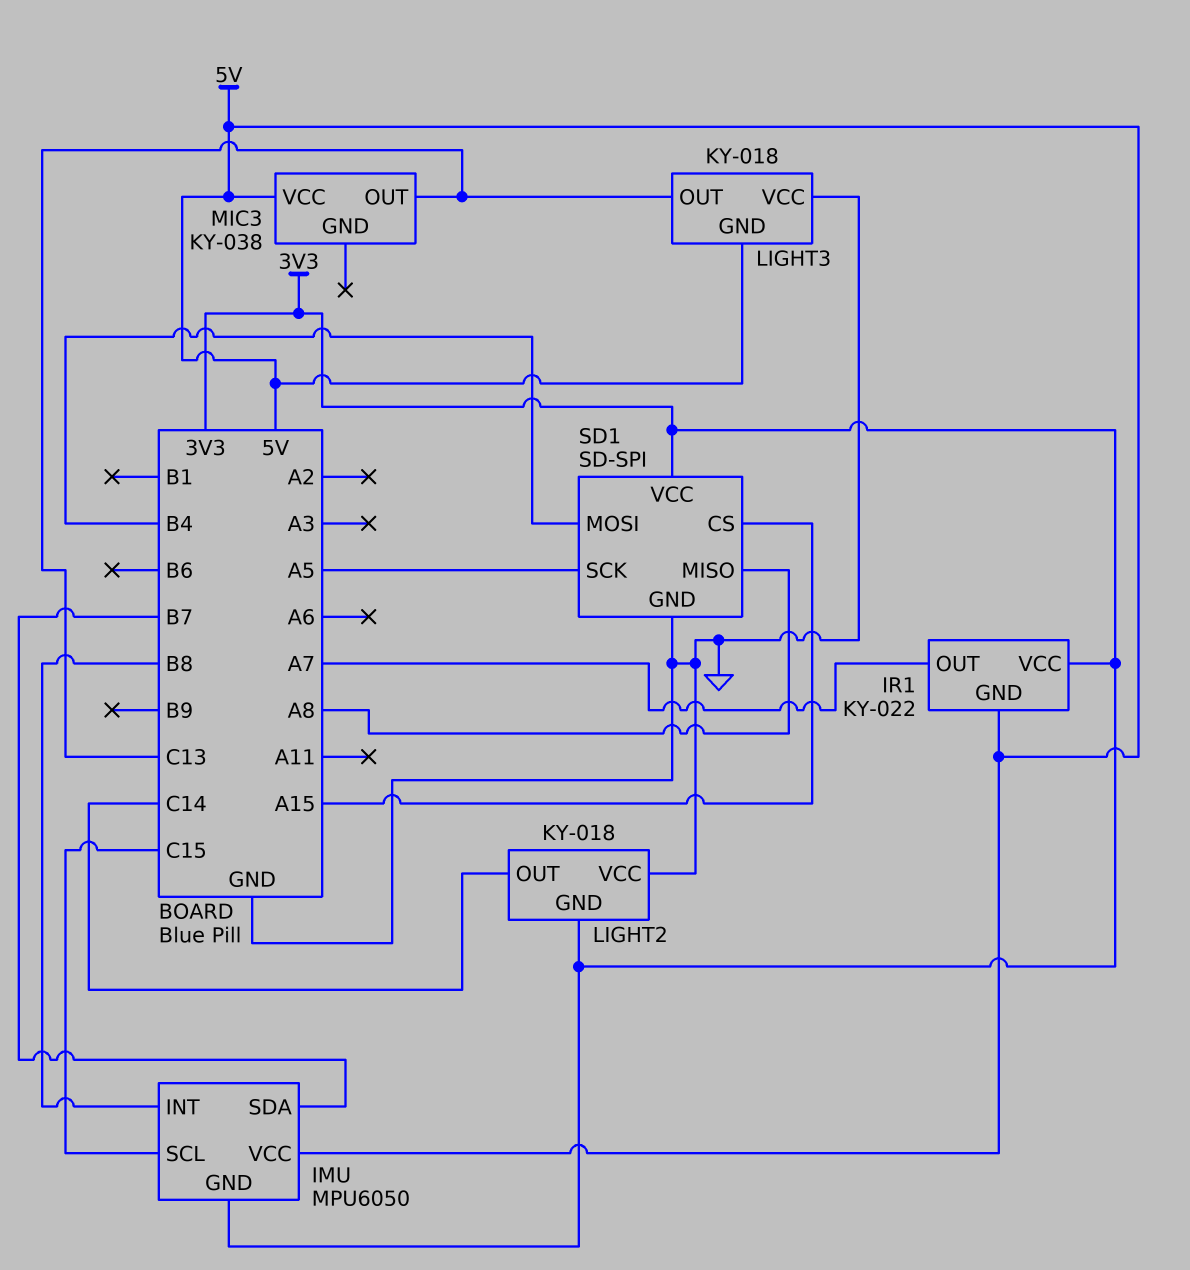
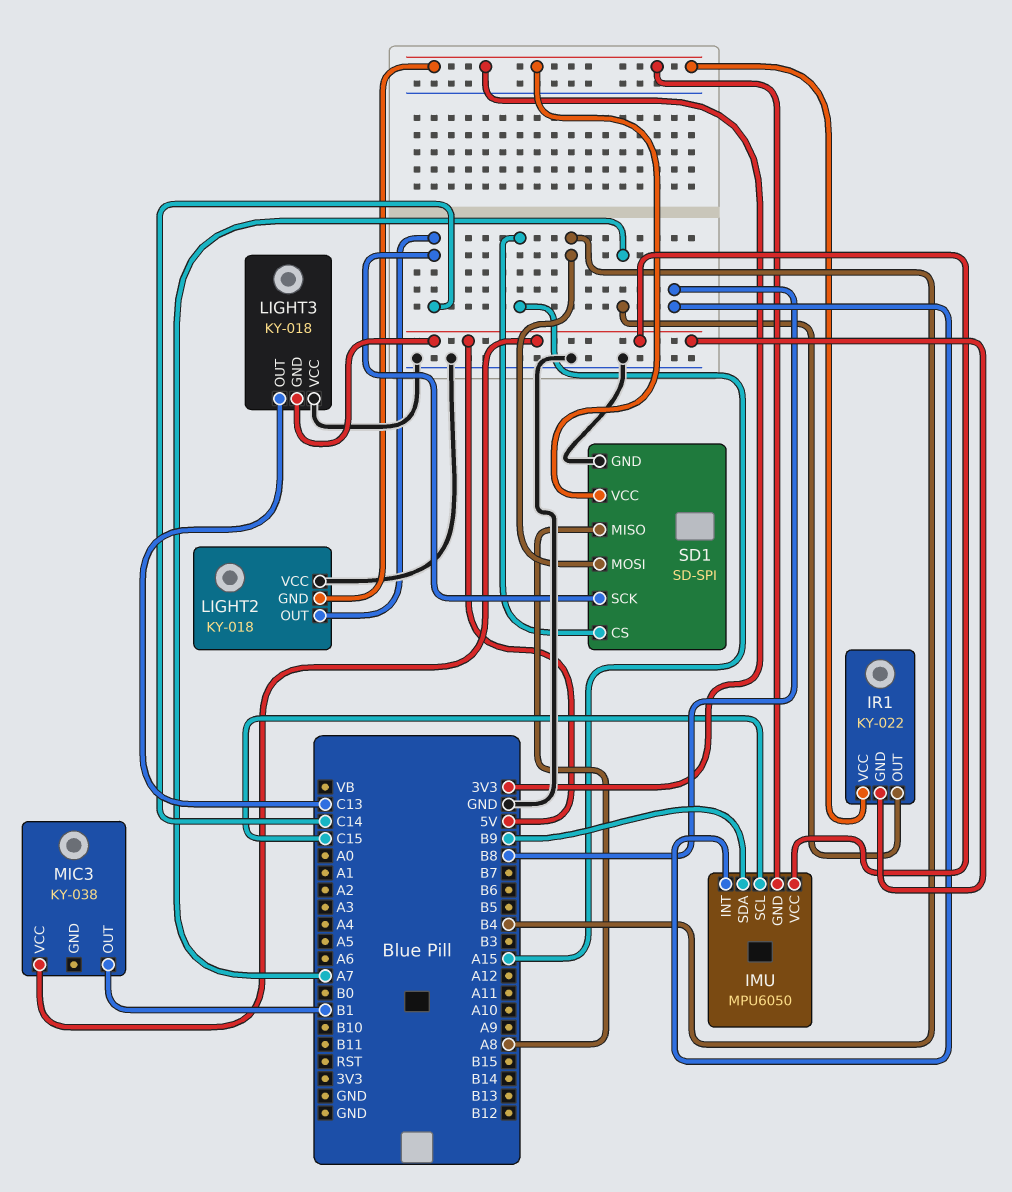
IMU pin SDA: B7 -> B9
MIC3 pin OUT: C13 -> B1
SD1 pin SCK: A5 -> C14

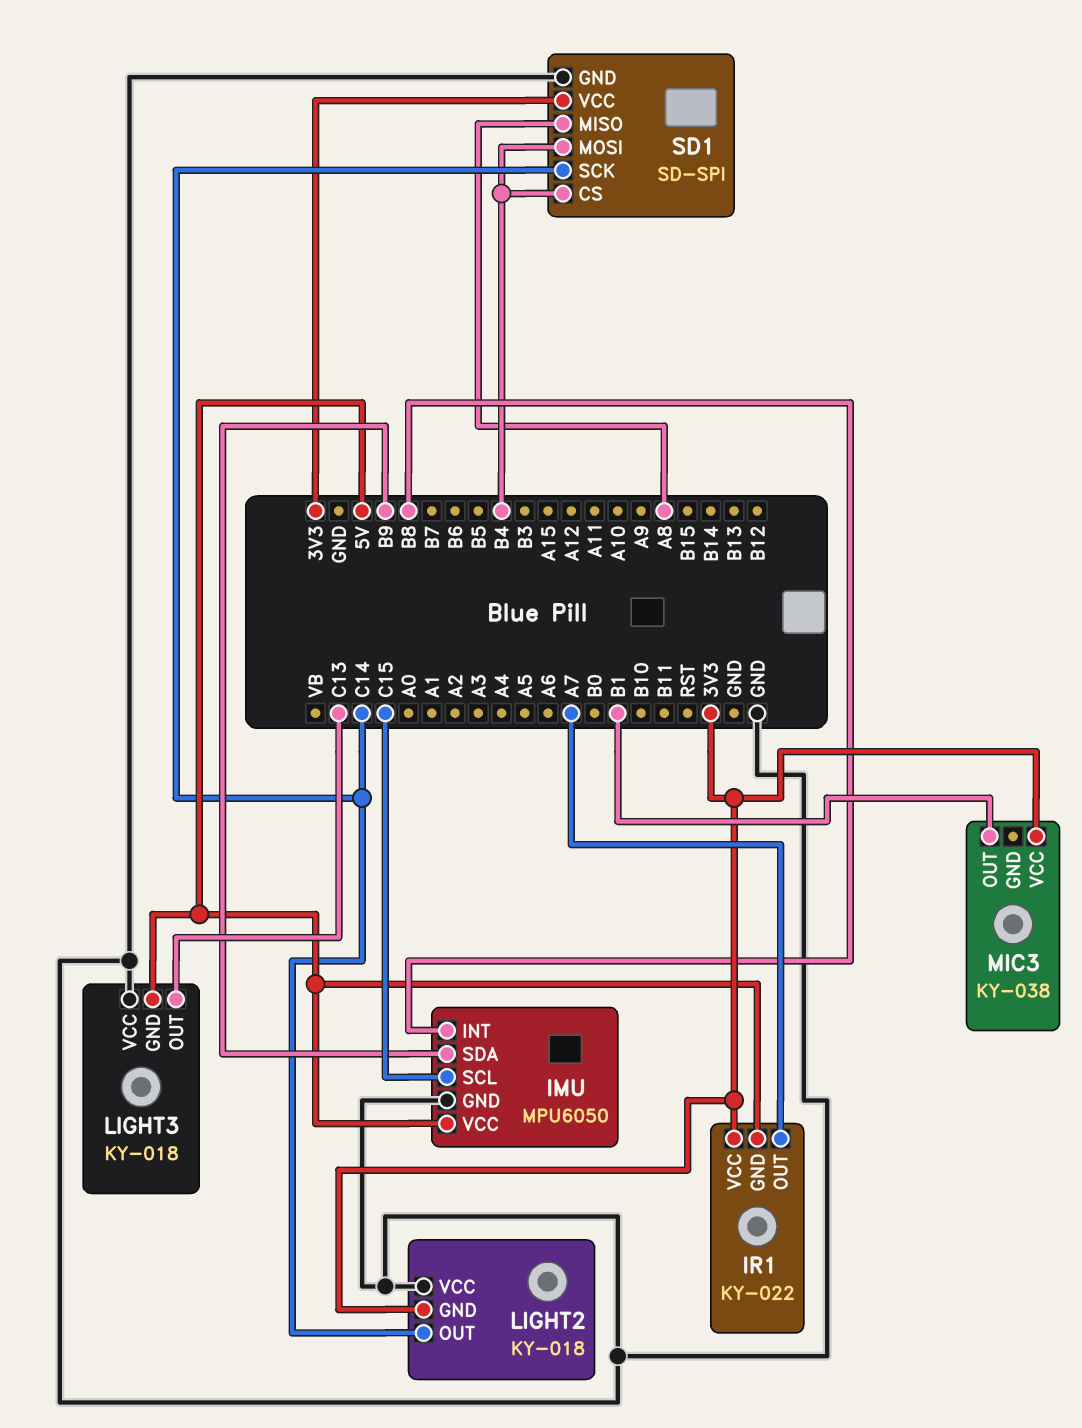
IMU pin GND: 3V3 -> GND
MIC3 pin VCC: 5V -> 3V3
SD1 pin CS: A15 -> B4

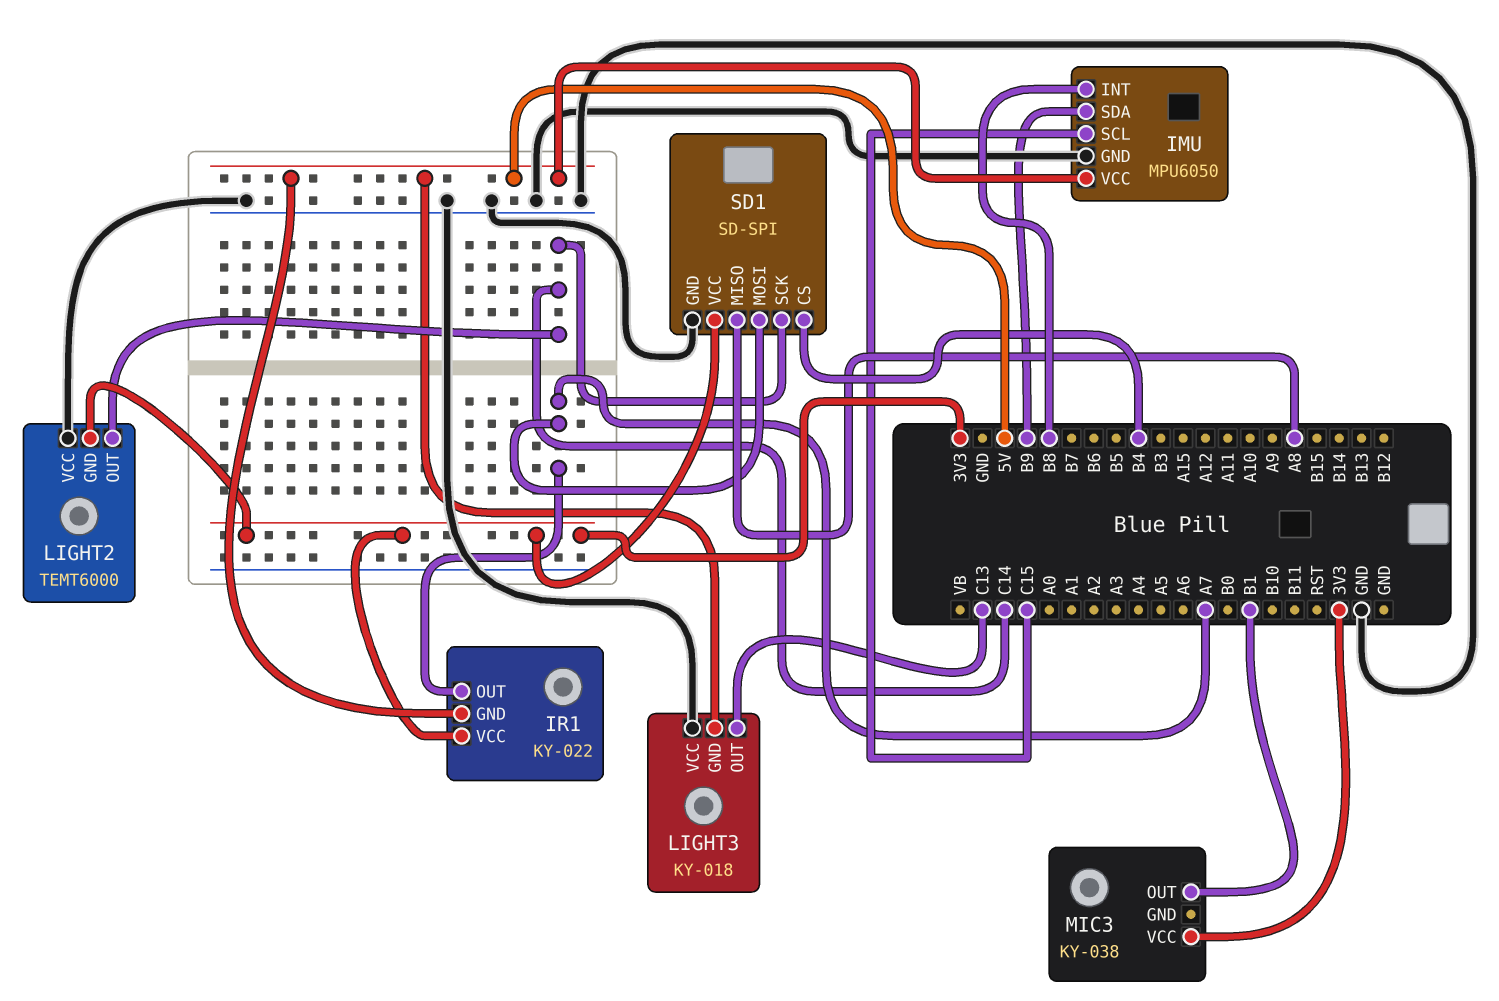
LIGHT2: KY-018 -> TEMT6000
SD1 pin MOSI: B4 -> A7

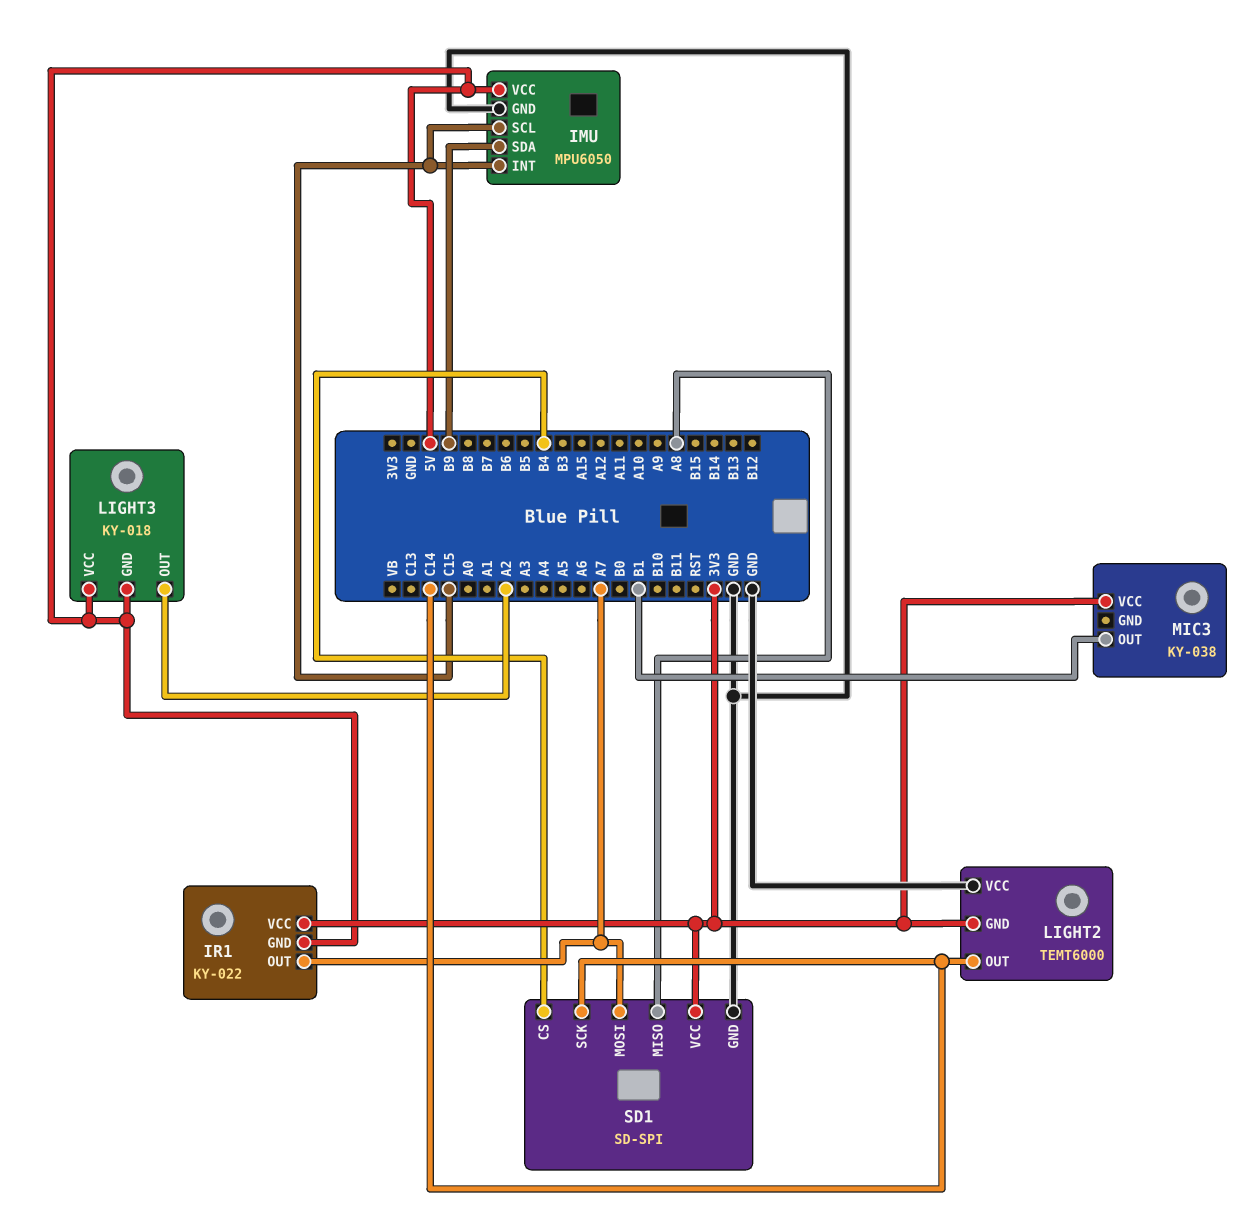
IMU pin INT: B8 -> C15
LIGHT3 pin OUT: C13 -> A2
LIGHT3 pin VCC: GND -> 5V

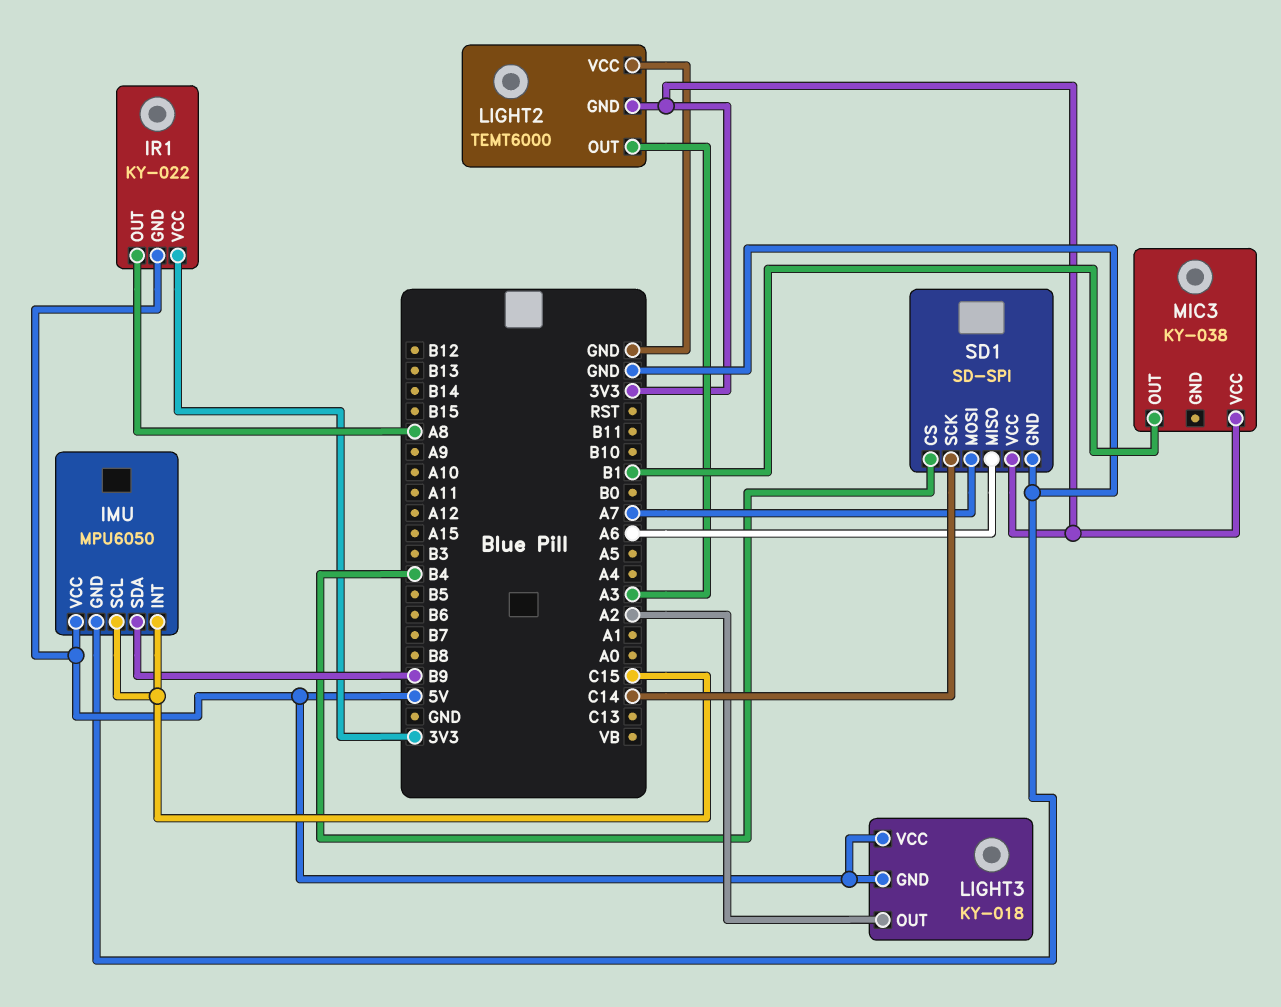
IR1 pin OUT: A7 -> A8
LIGHT2 pin OUT: C14 -> A3
SD1 pin MISO: A8 -> A6

